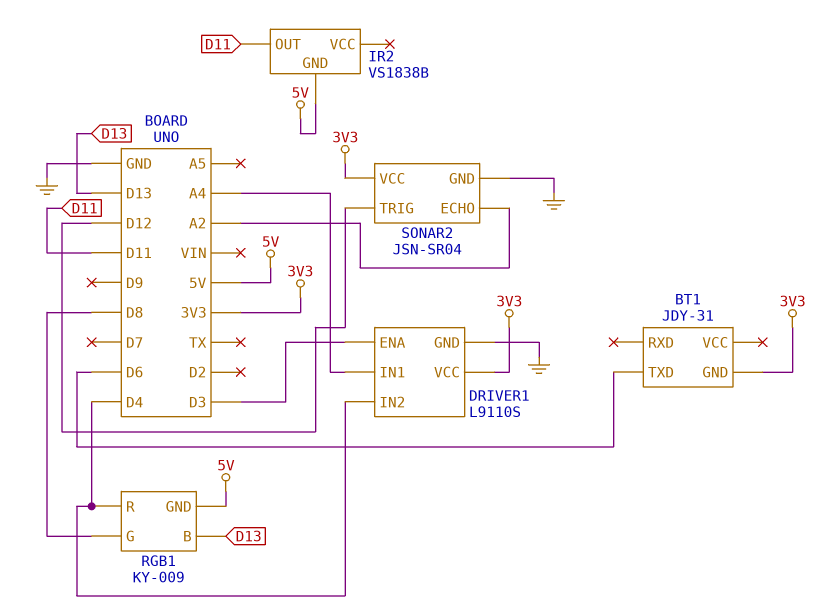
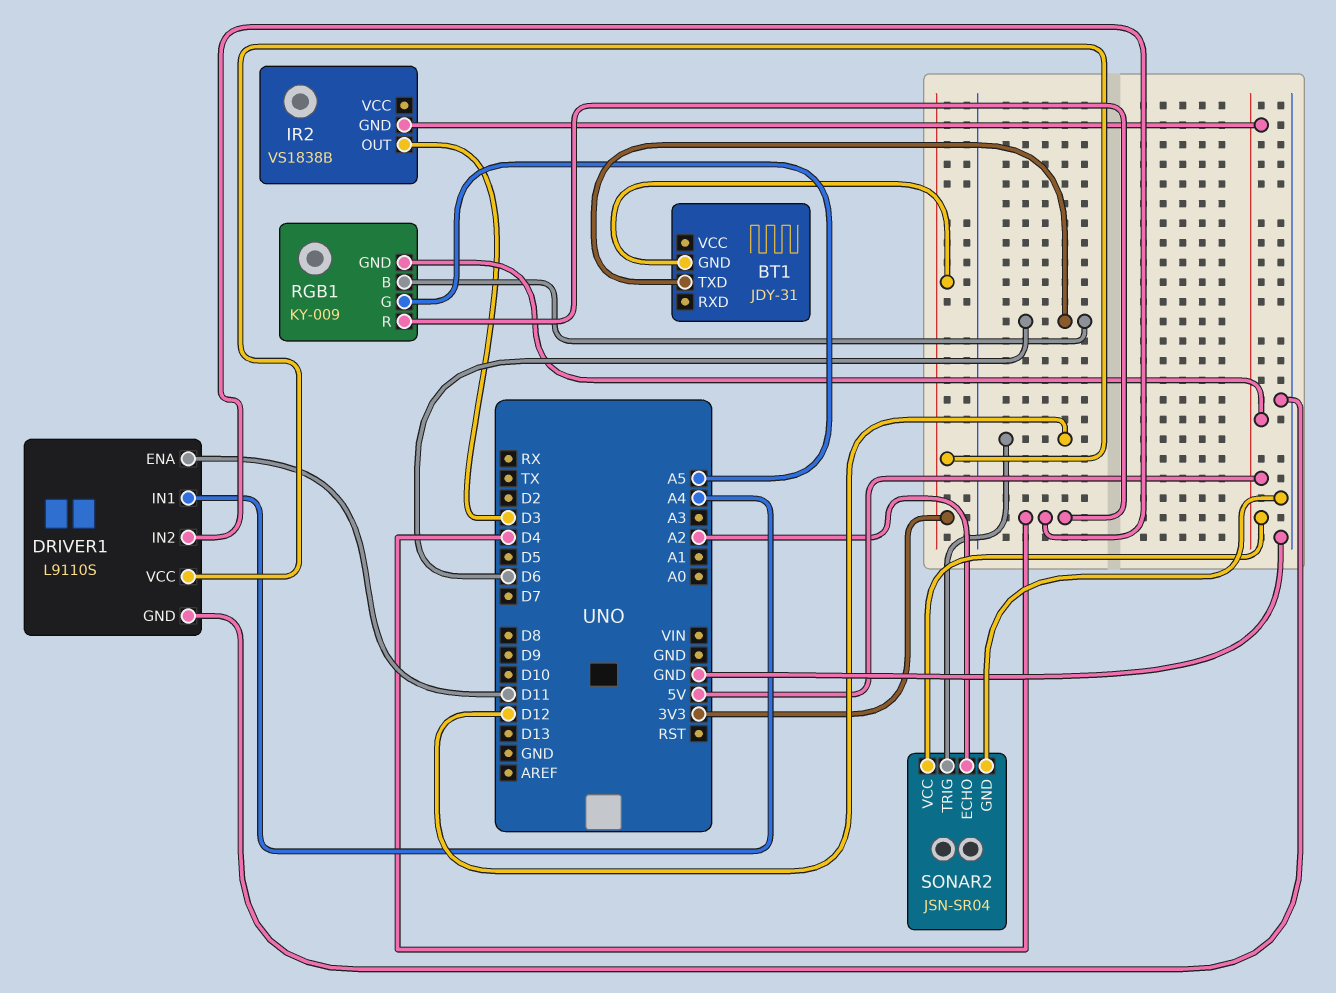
DRIVER1 pin ENA: D3 -> D11
IR2 pin OUT: D11 -> D3
RGB1 pin B: D13 -> D6
RGB1 pin G: D8 -> A5
SONAR2 pin VCC: 3V3 -> 5V

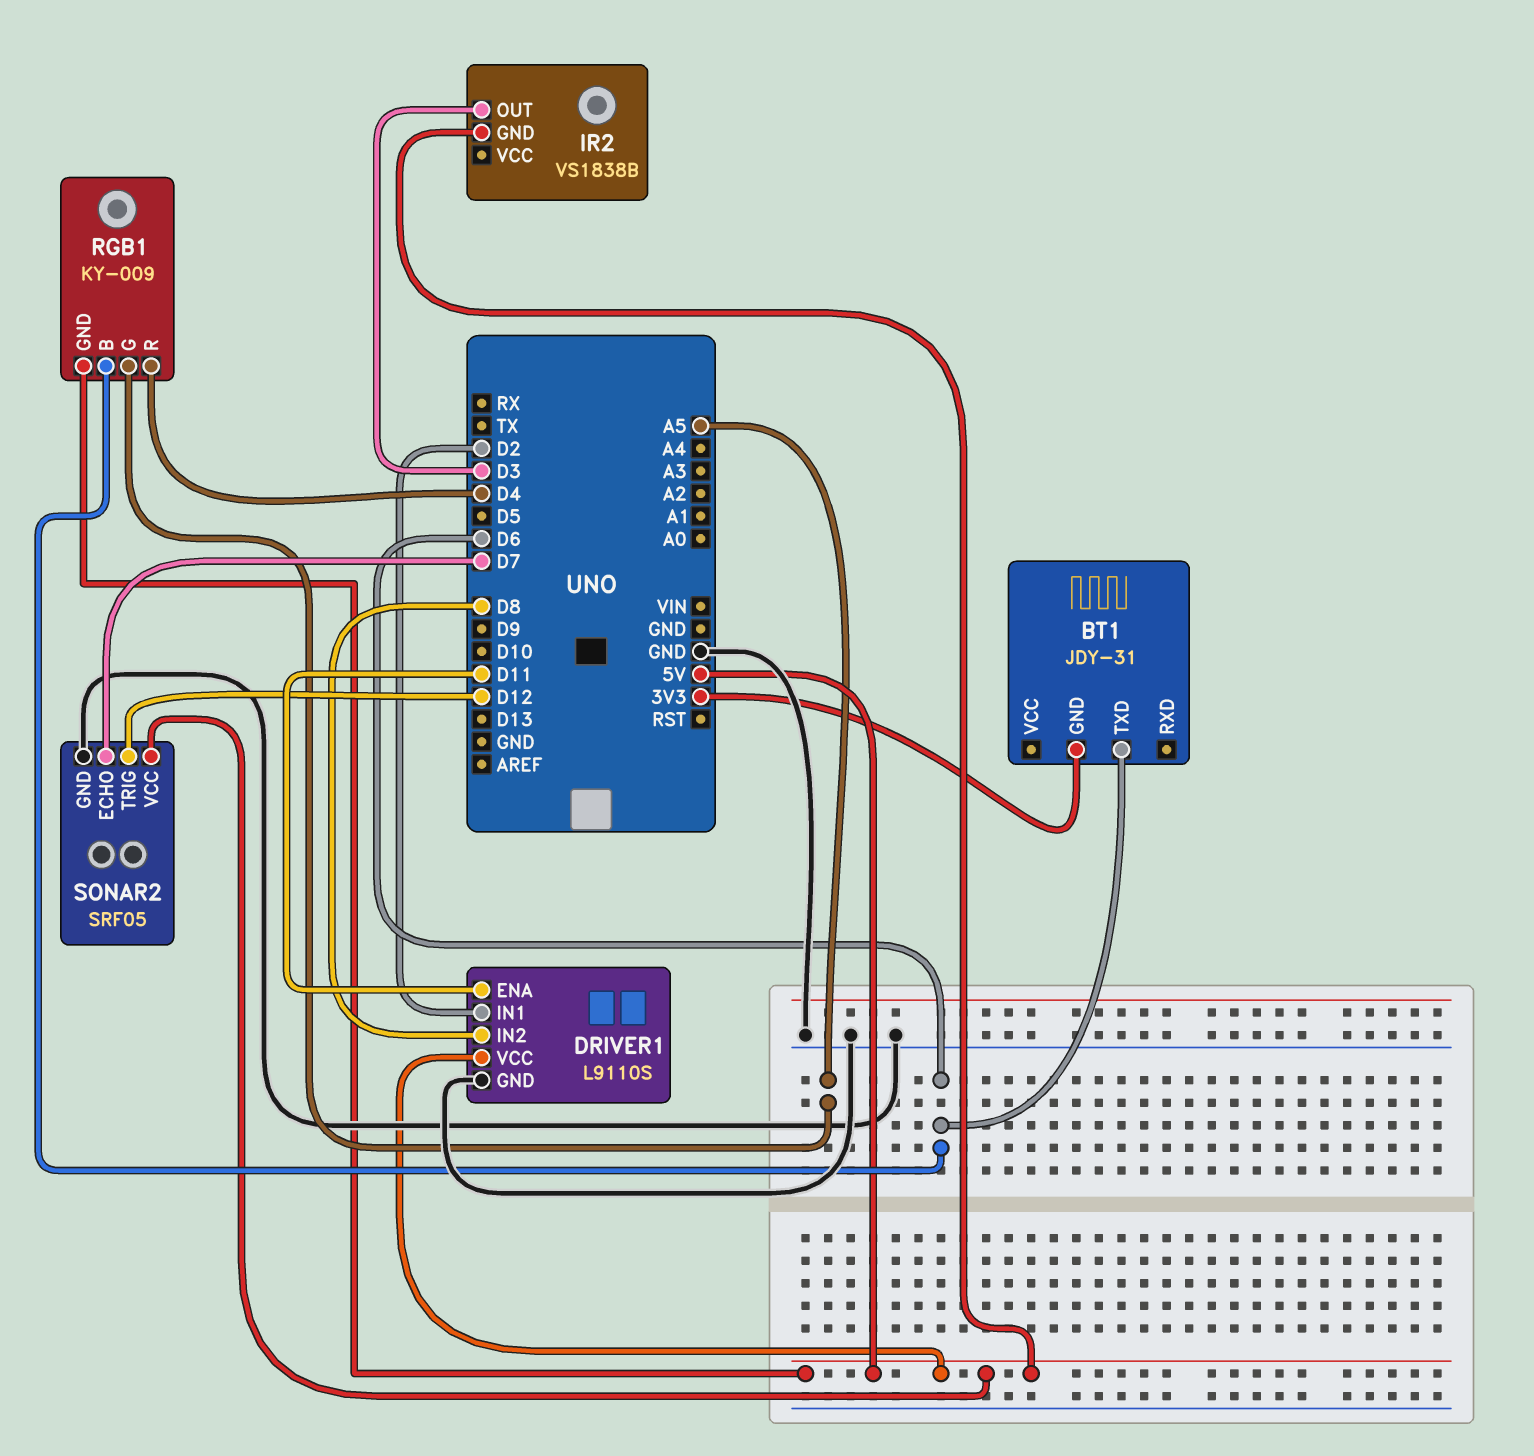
DRIVER1 pin IN1: A4 -> D2
DRIVER1 pin IN2: D4 -> D8
DRIVER1 pin VCC: 3V3 -> 5V
SONAR2: JSN-SR04 -> SRF05
SONAR2 pin ECHO: A2 -> D7

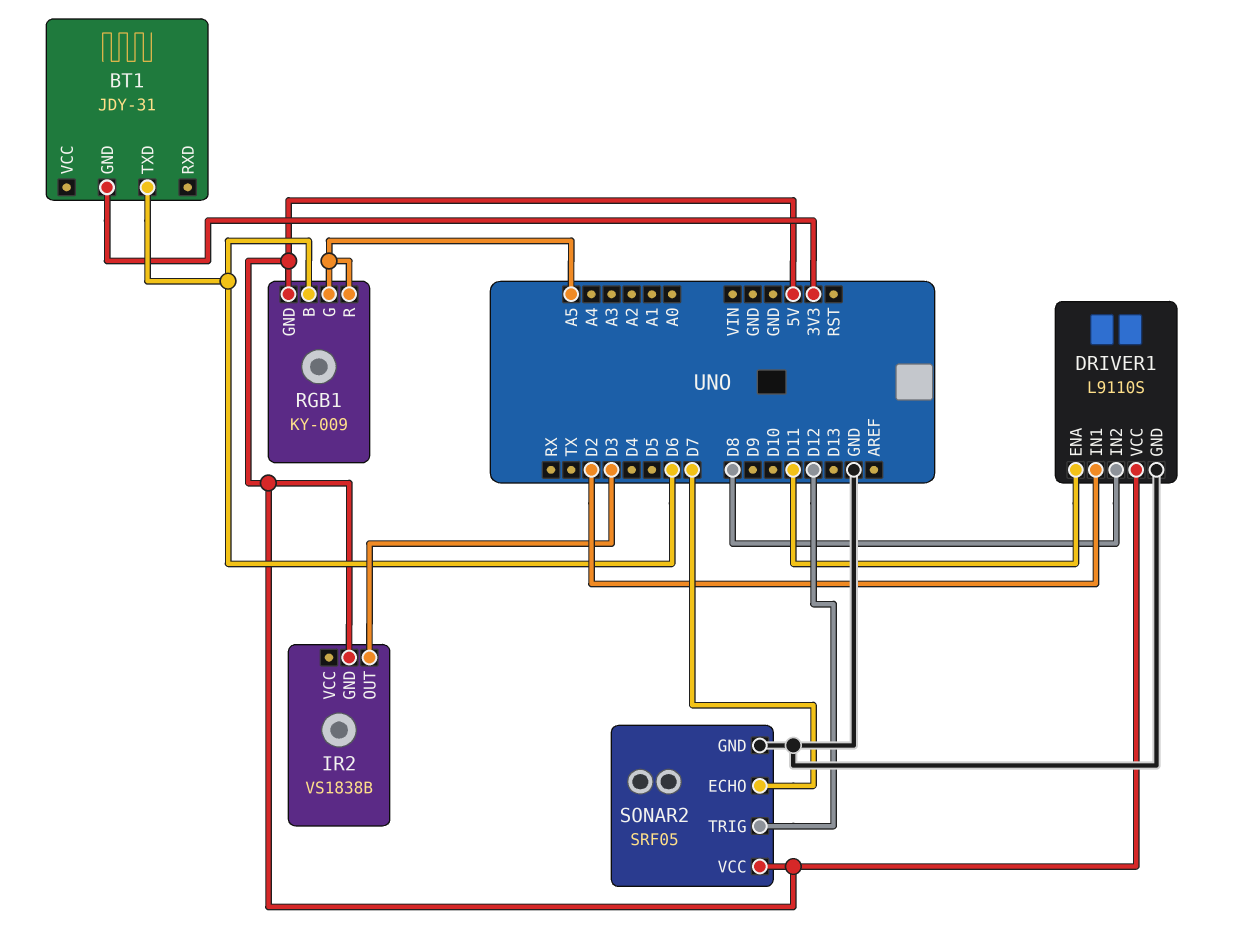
RGB1 pin R: D4 -> A5

